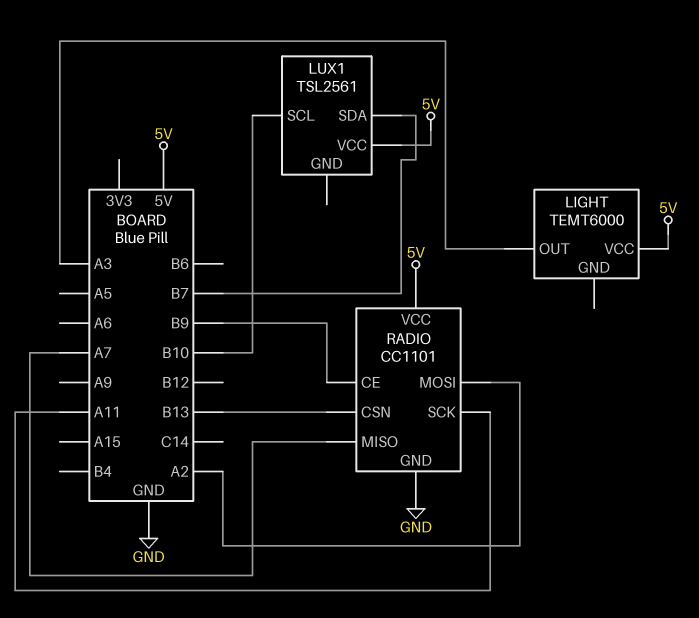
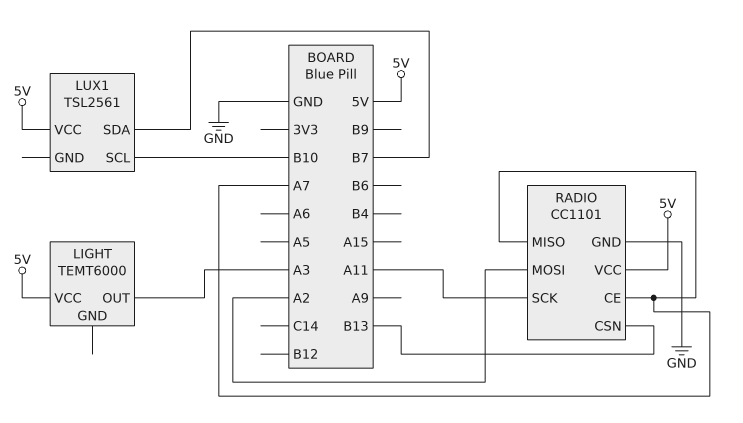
RADIO pin CE: B9 -> A7

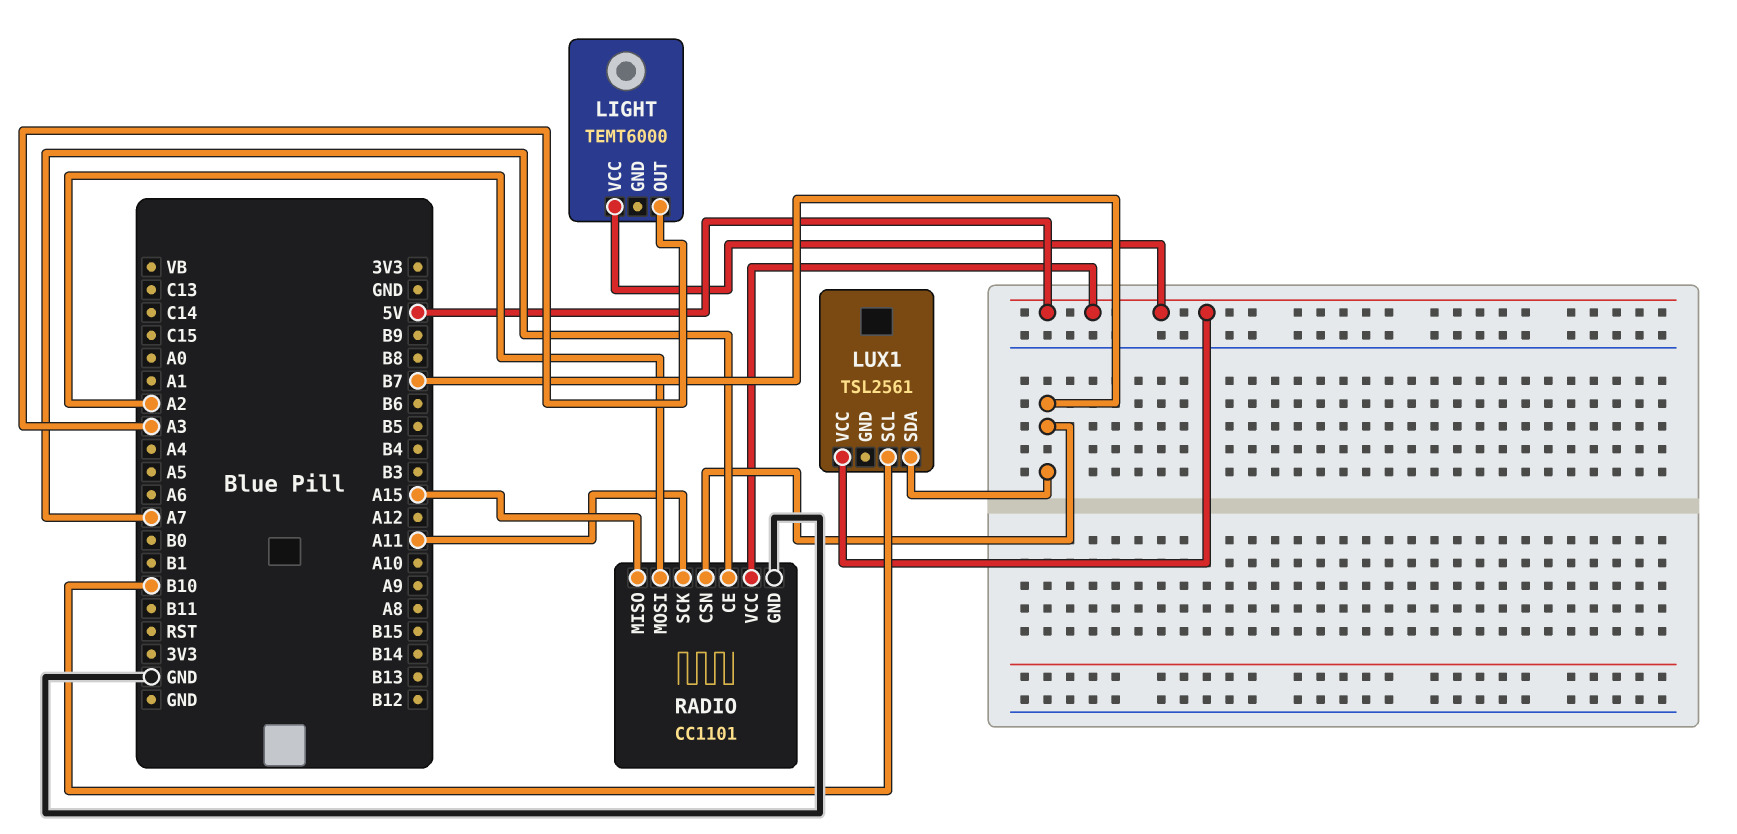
RADIO pin CSN: B13 -> B7
RADIO pin MISO: A7 -> A15

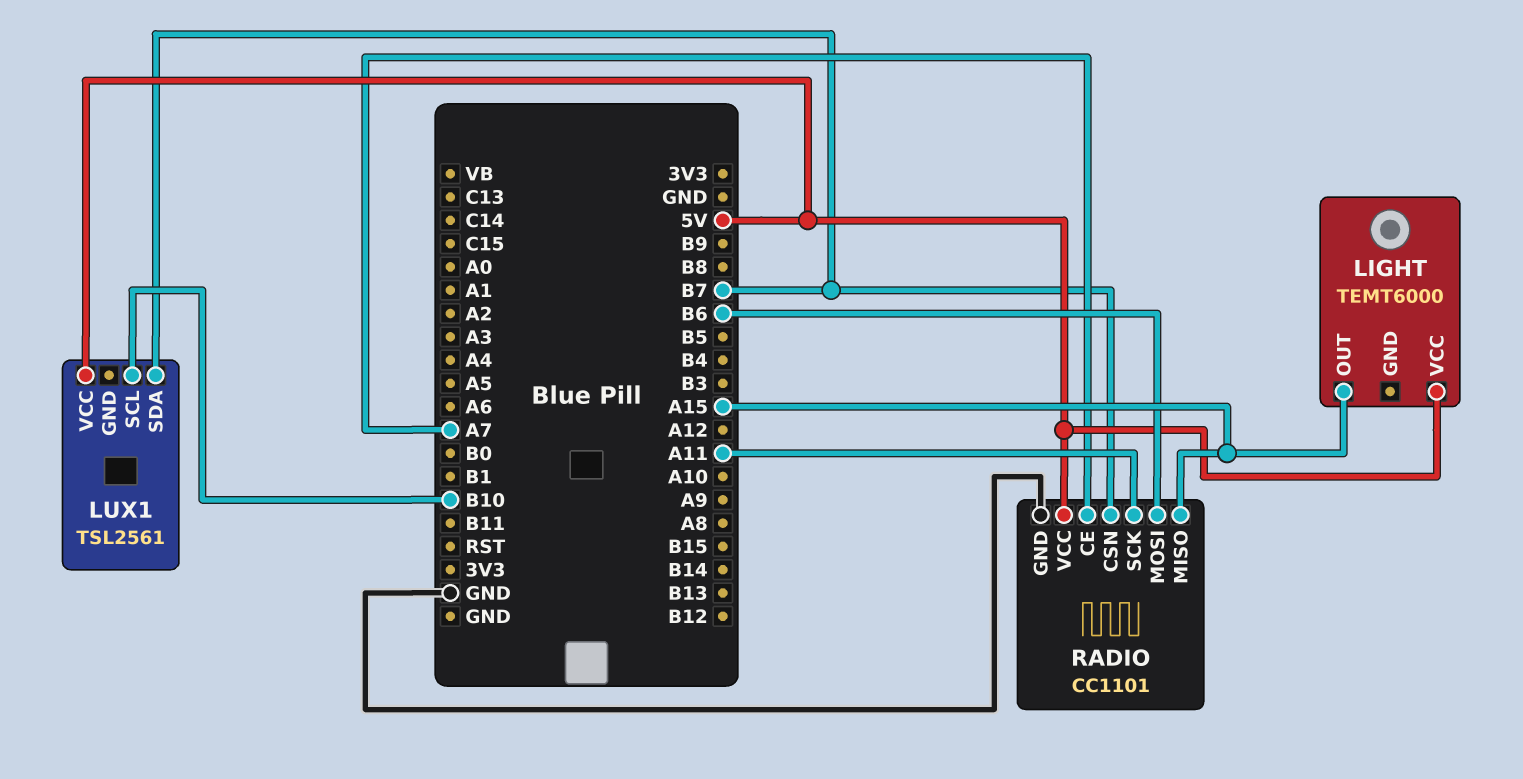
LIGHT pin OUT: A3 -> A15
RADIO pin MOSI: A2 -> B6

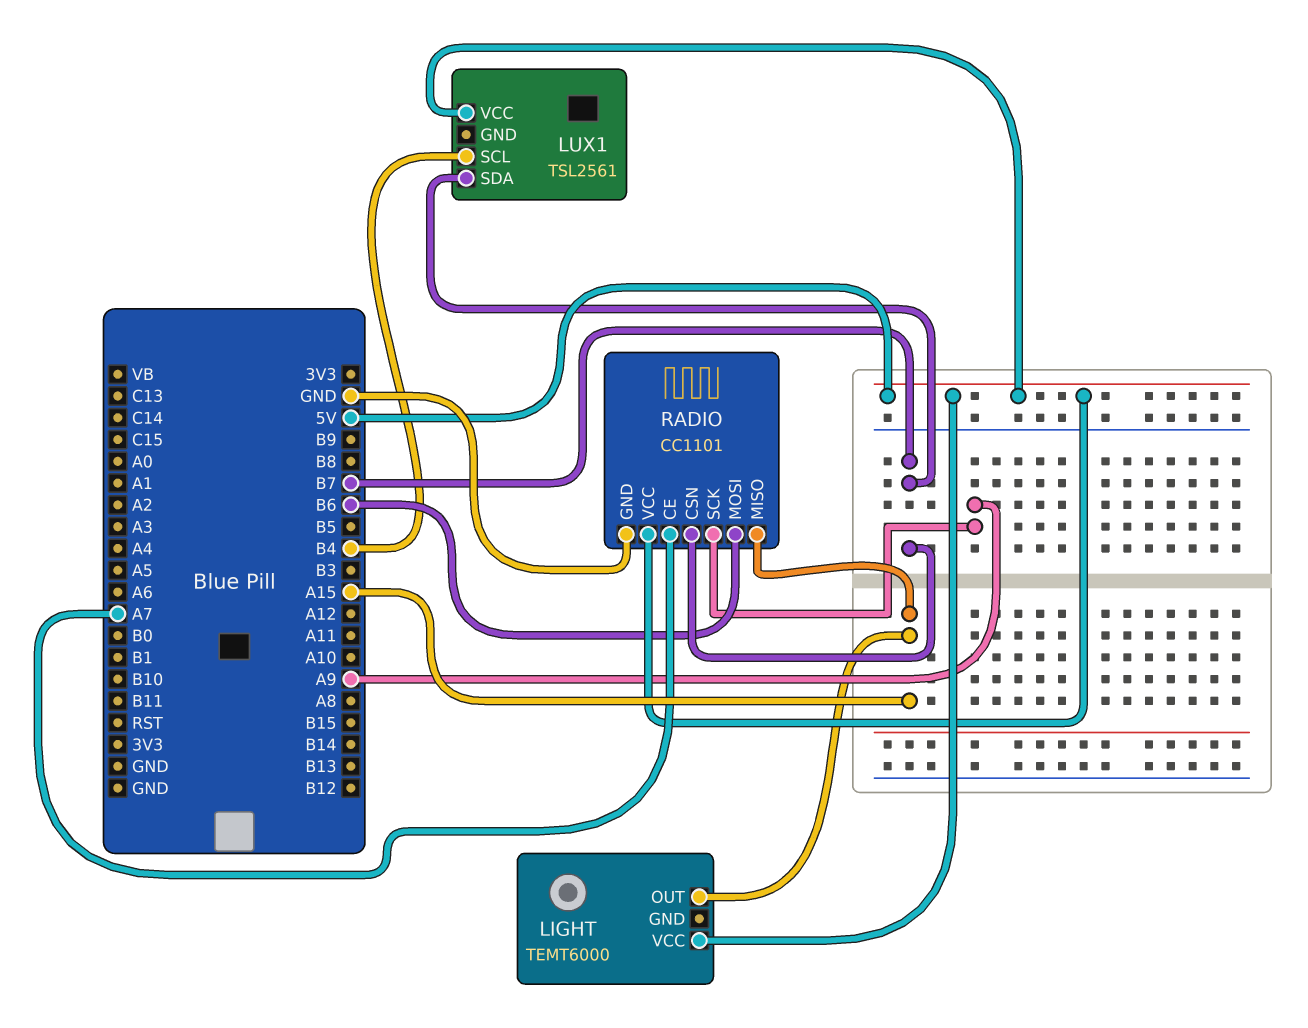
LUX1 pin SCL: B10 -> B4
RADIO pin SCK: A11 -> A9

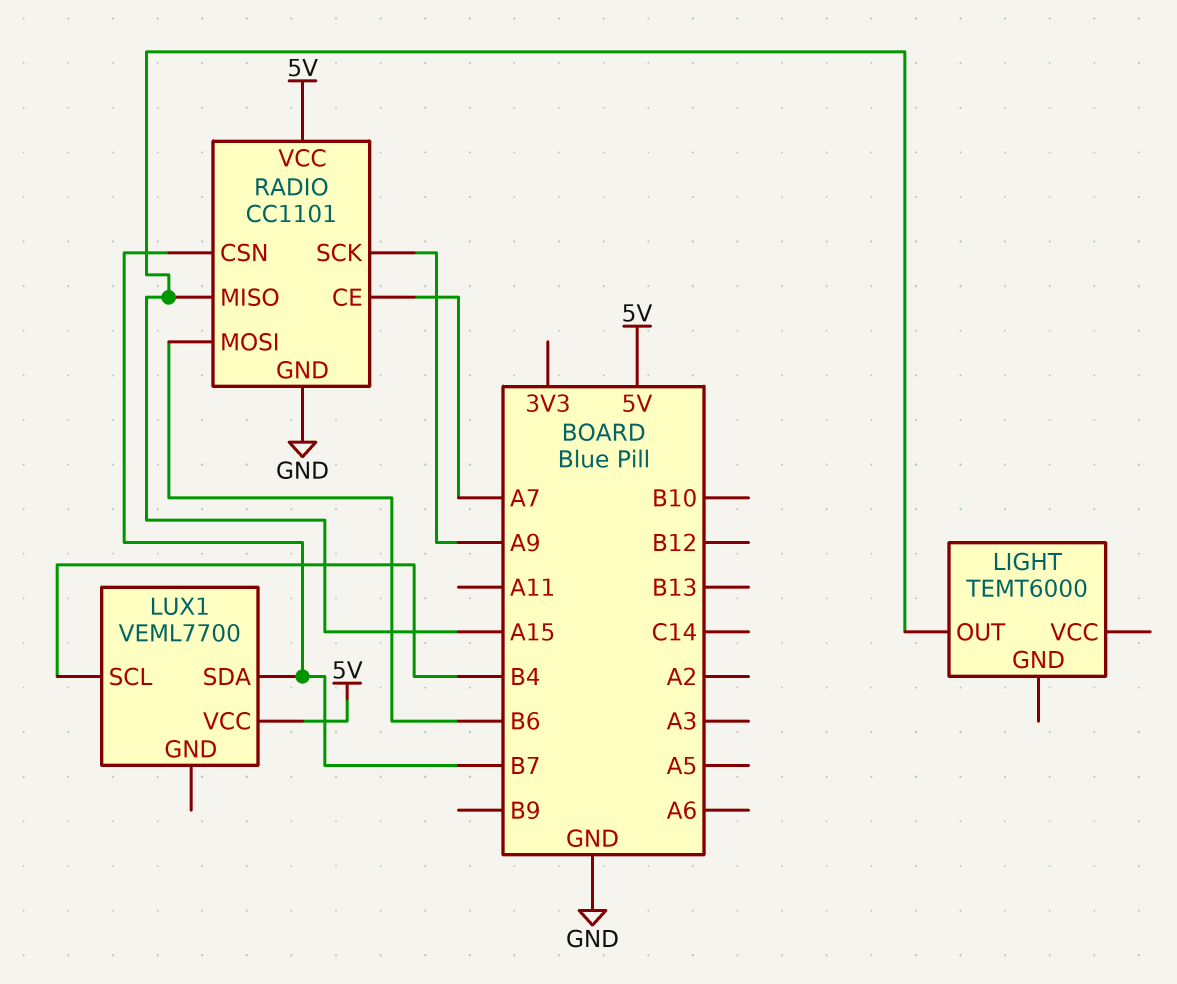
LIGHT pin VCC: 5V -> none
LUX1: TSL2561 -> VEML7700

